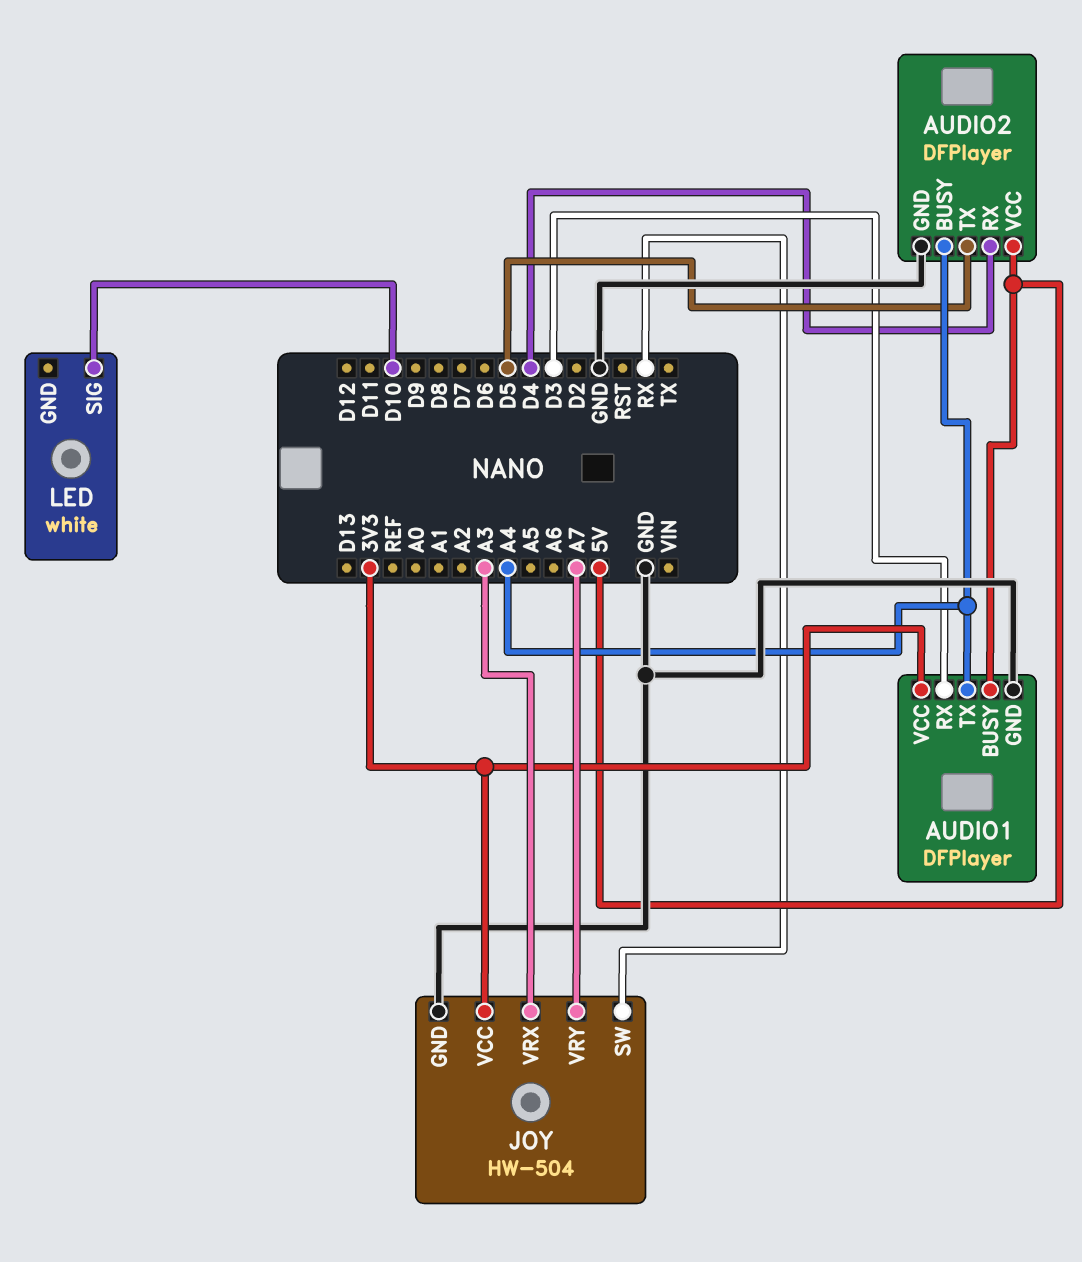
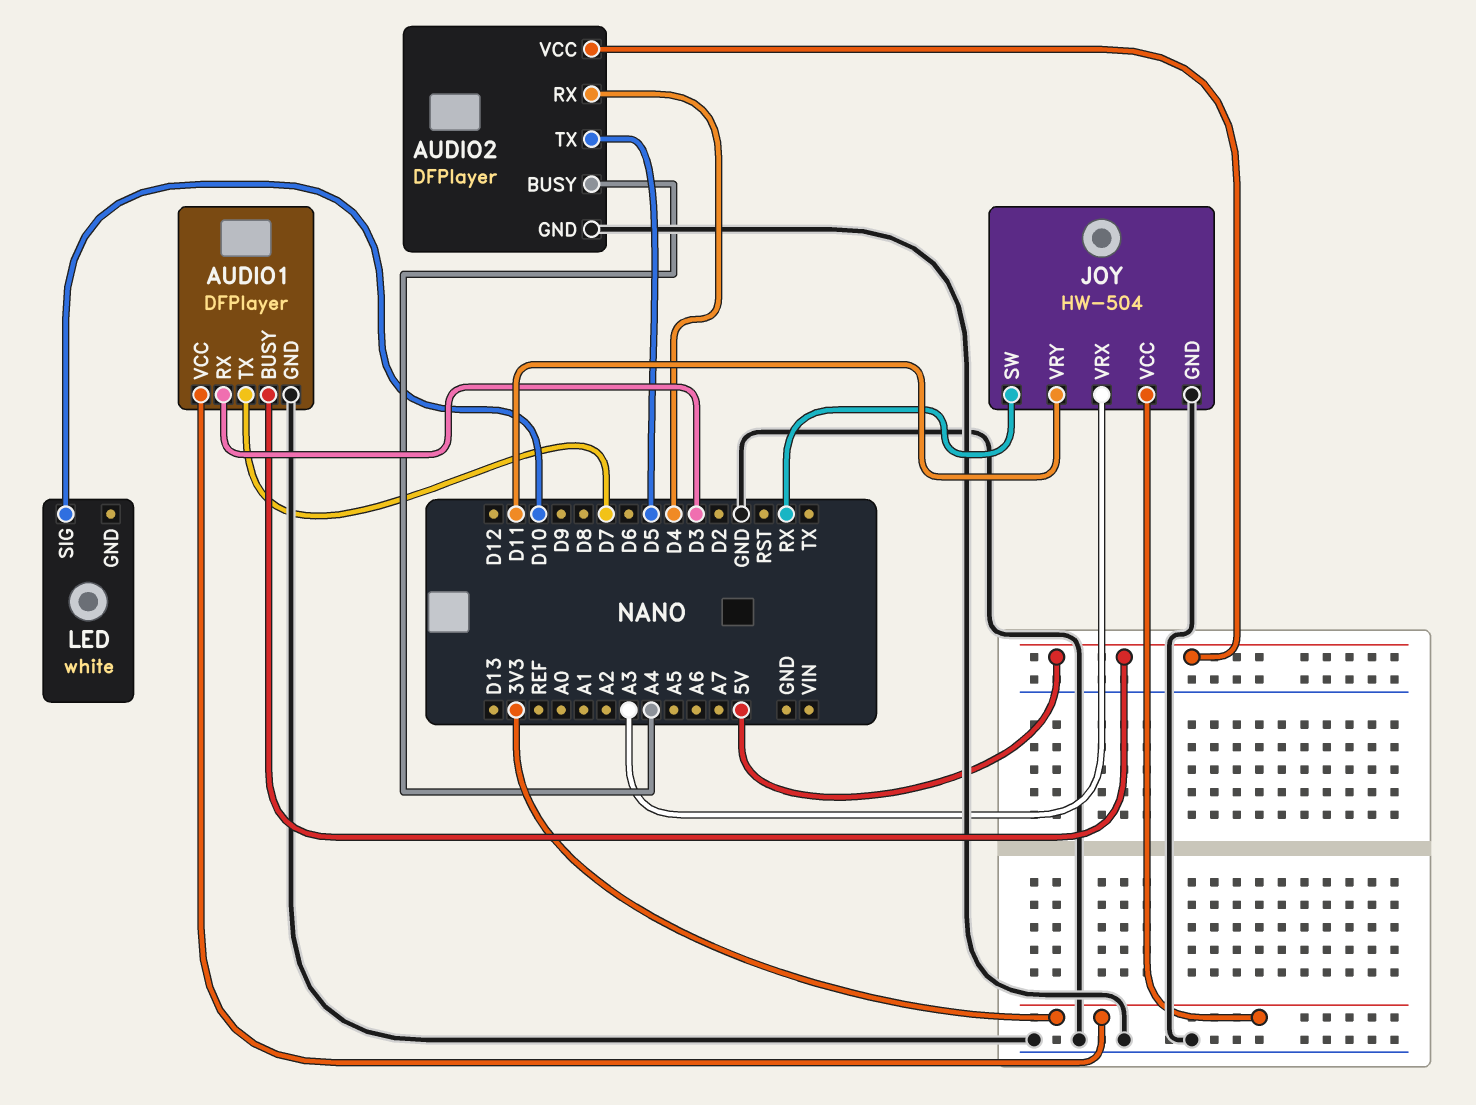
AUDIO1 pin TX: A4 -> D7
JOY pin VRY: A7 -> D11

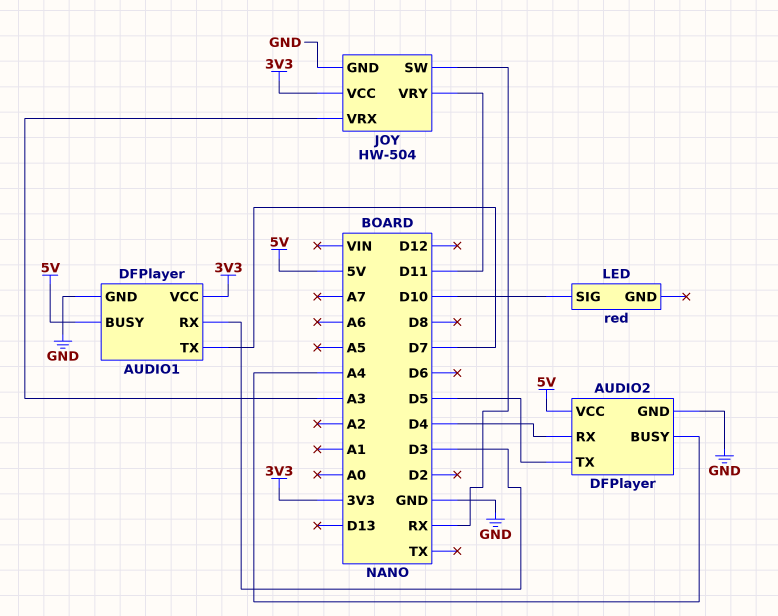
LED: white -> red

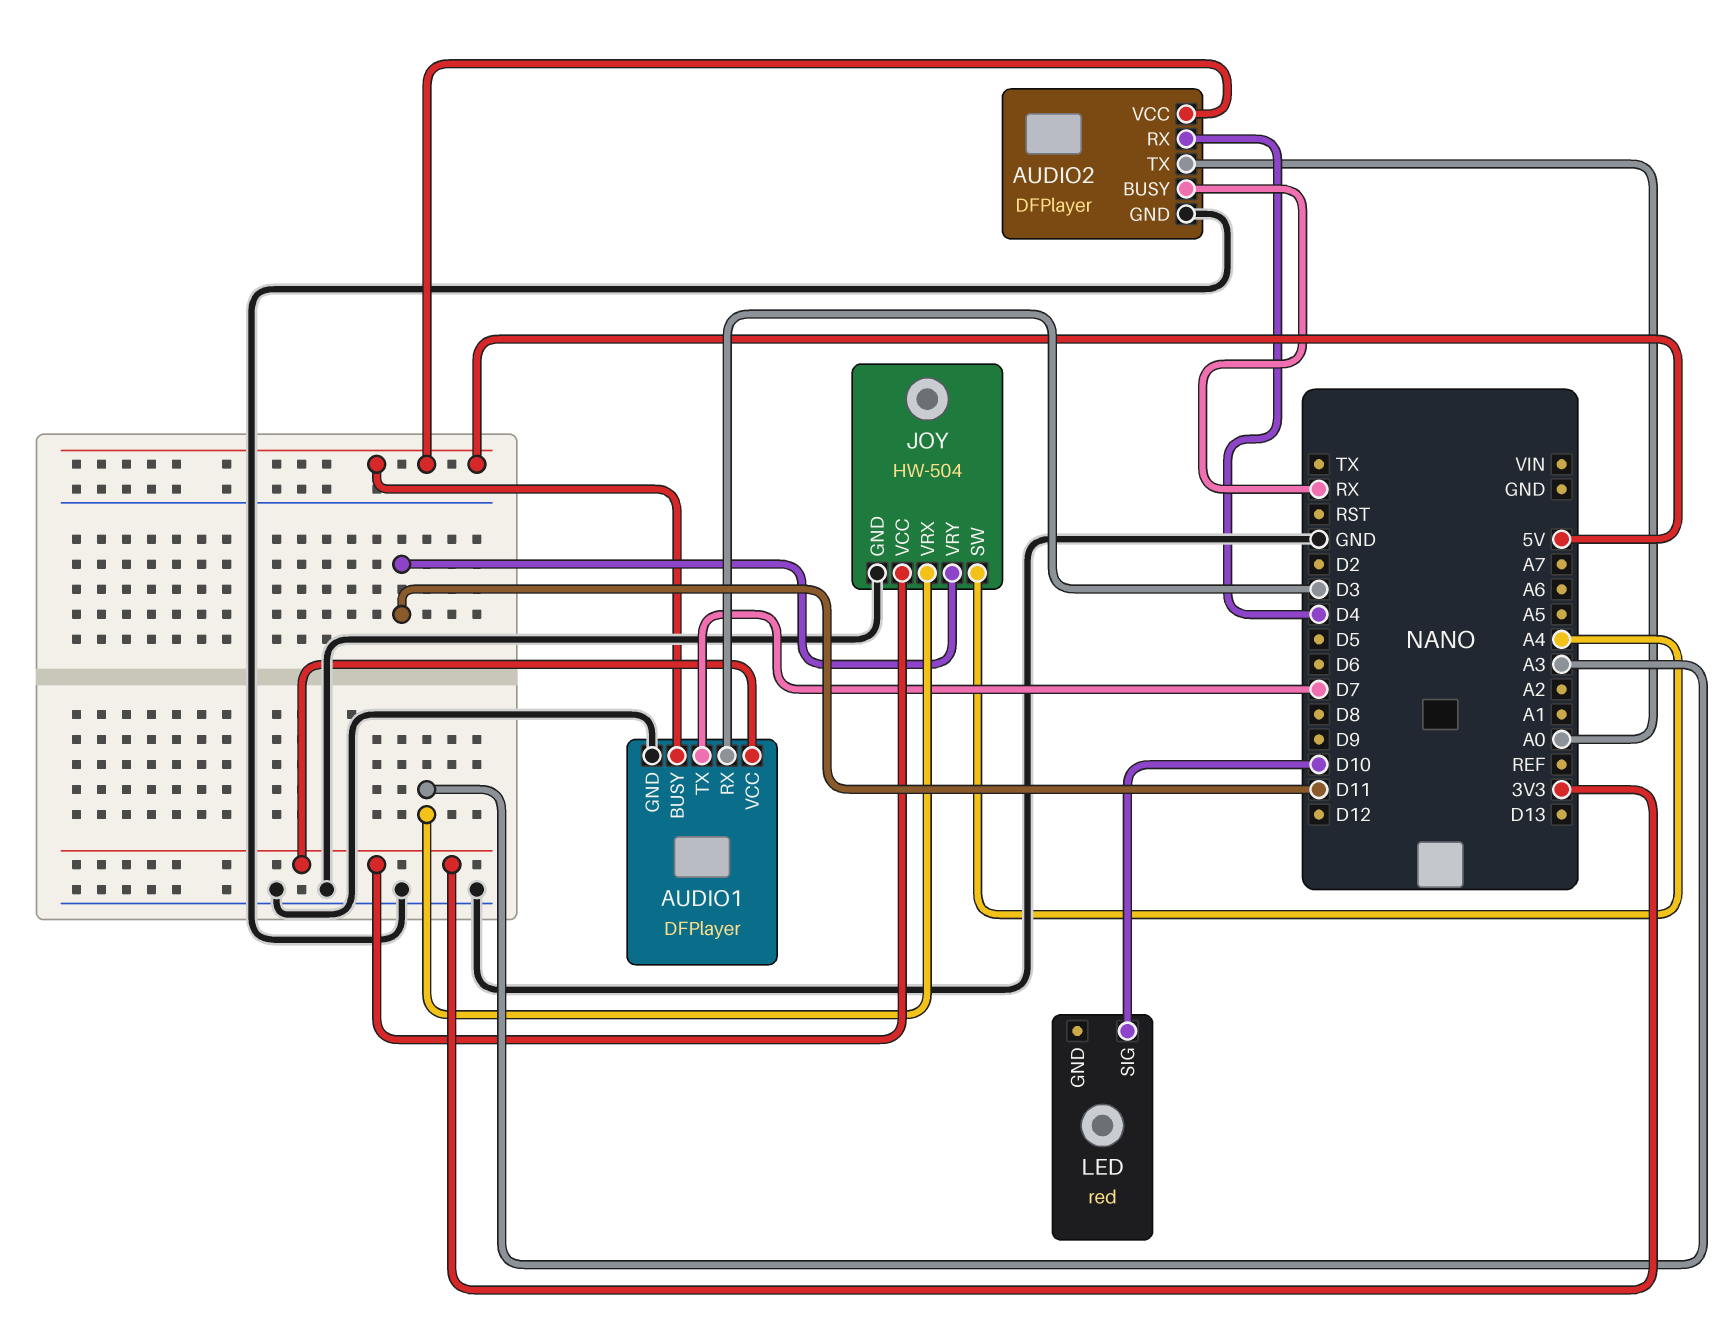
AUDIO2 pin BUSY: A4 -> RX
AUDIO2 pin TX: D5 -> A0
JOY pin SW: RX -> A4

